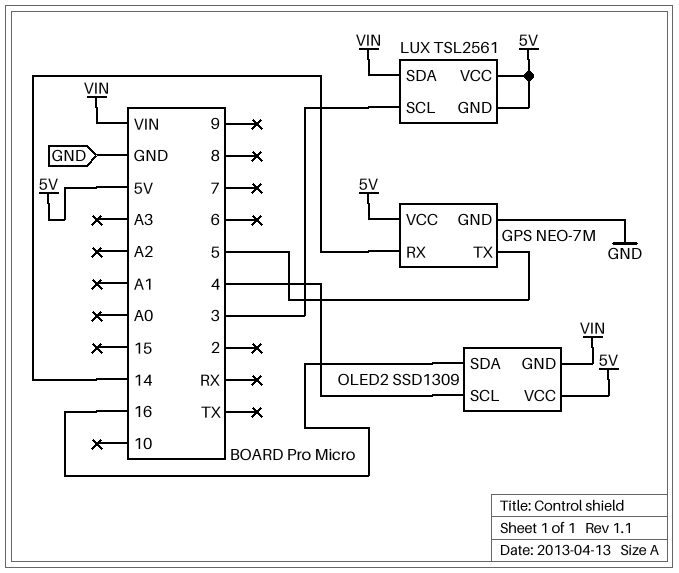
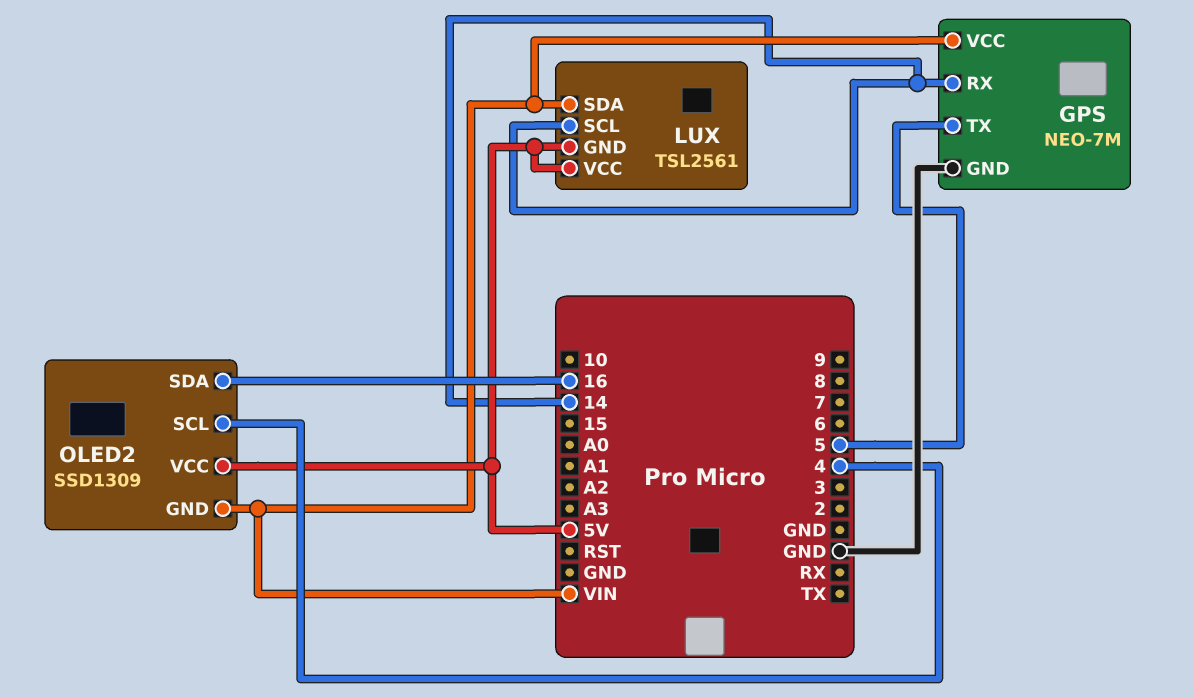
GPS pin VCC: 5V -> VIN
LUX pin SCL: 3 -> 14

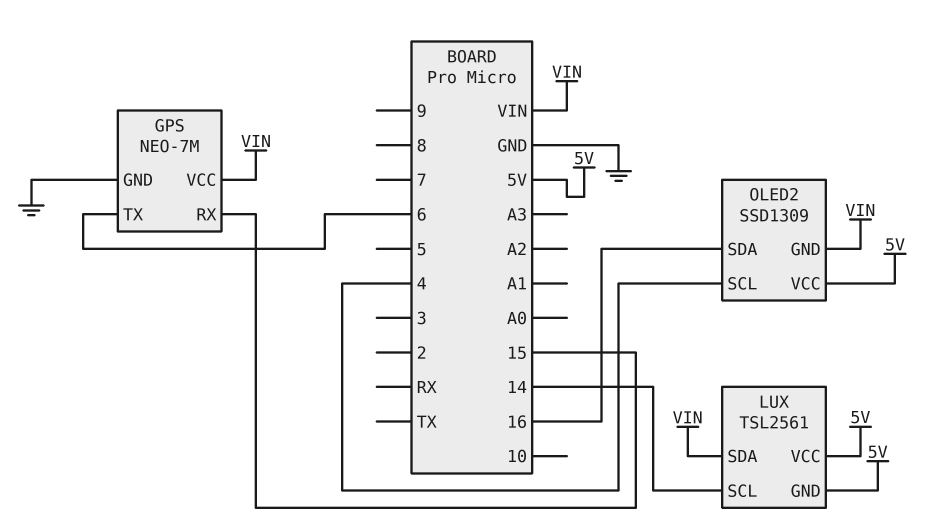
GPS pin RX: 14 -> 15
GPS pin TX: 5 -> 6

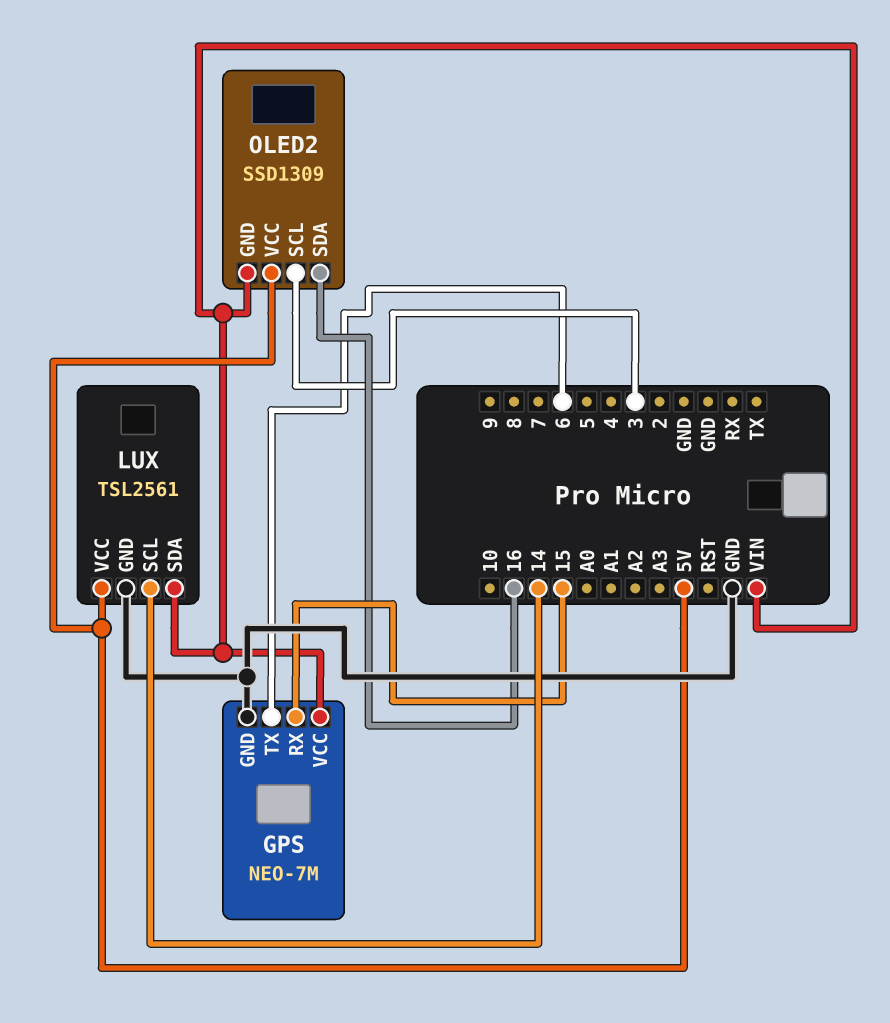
LUX pin GND: 5V -> GND
OLED2 pin SCL: 4 -> 3

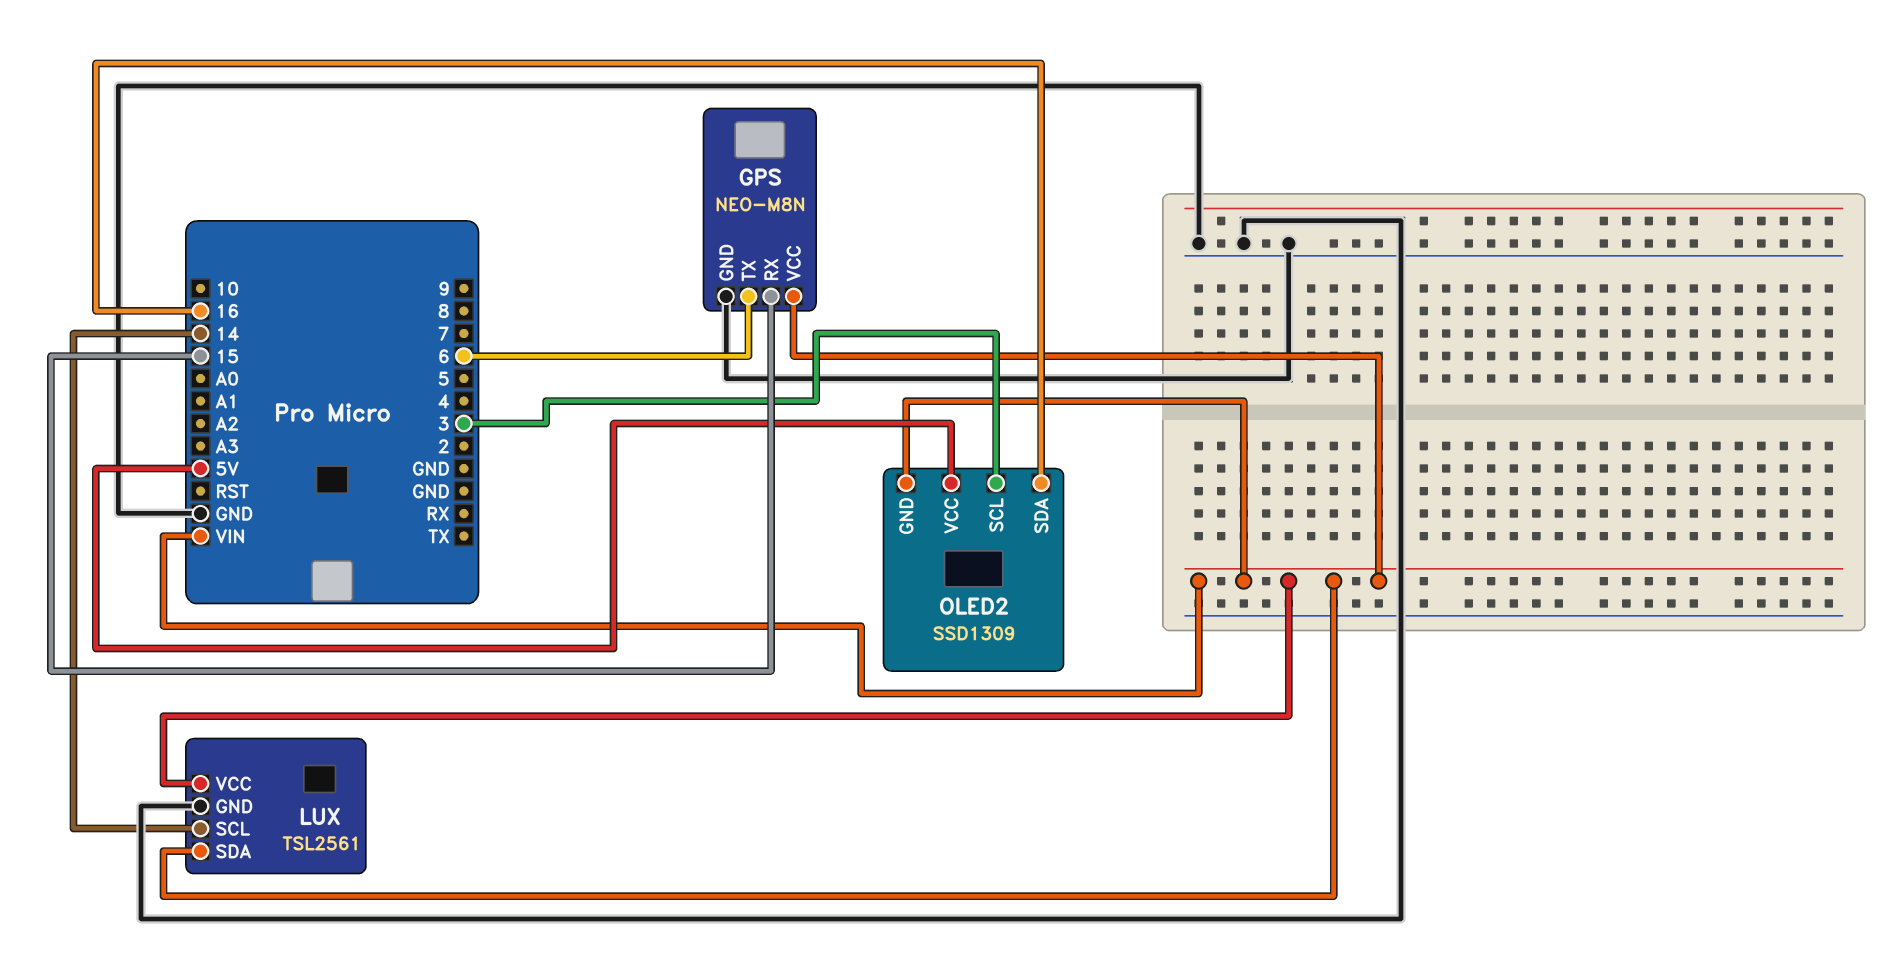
GPS: NEO-7M -> NEO-M8N
LUX pin VCC: 5V -> VIN

